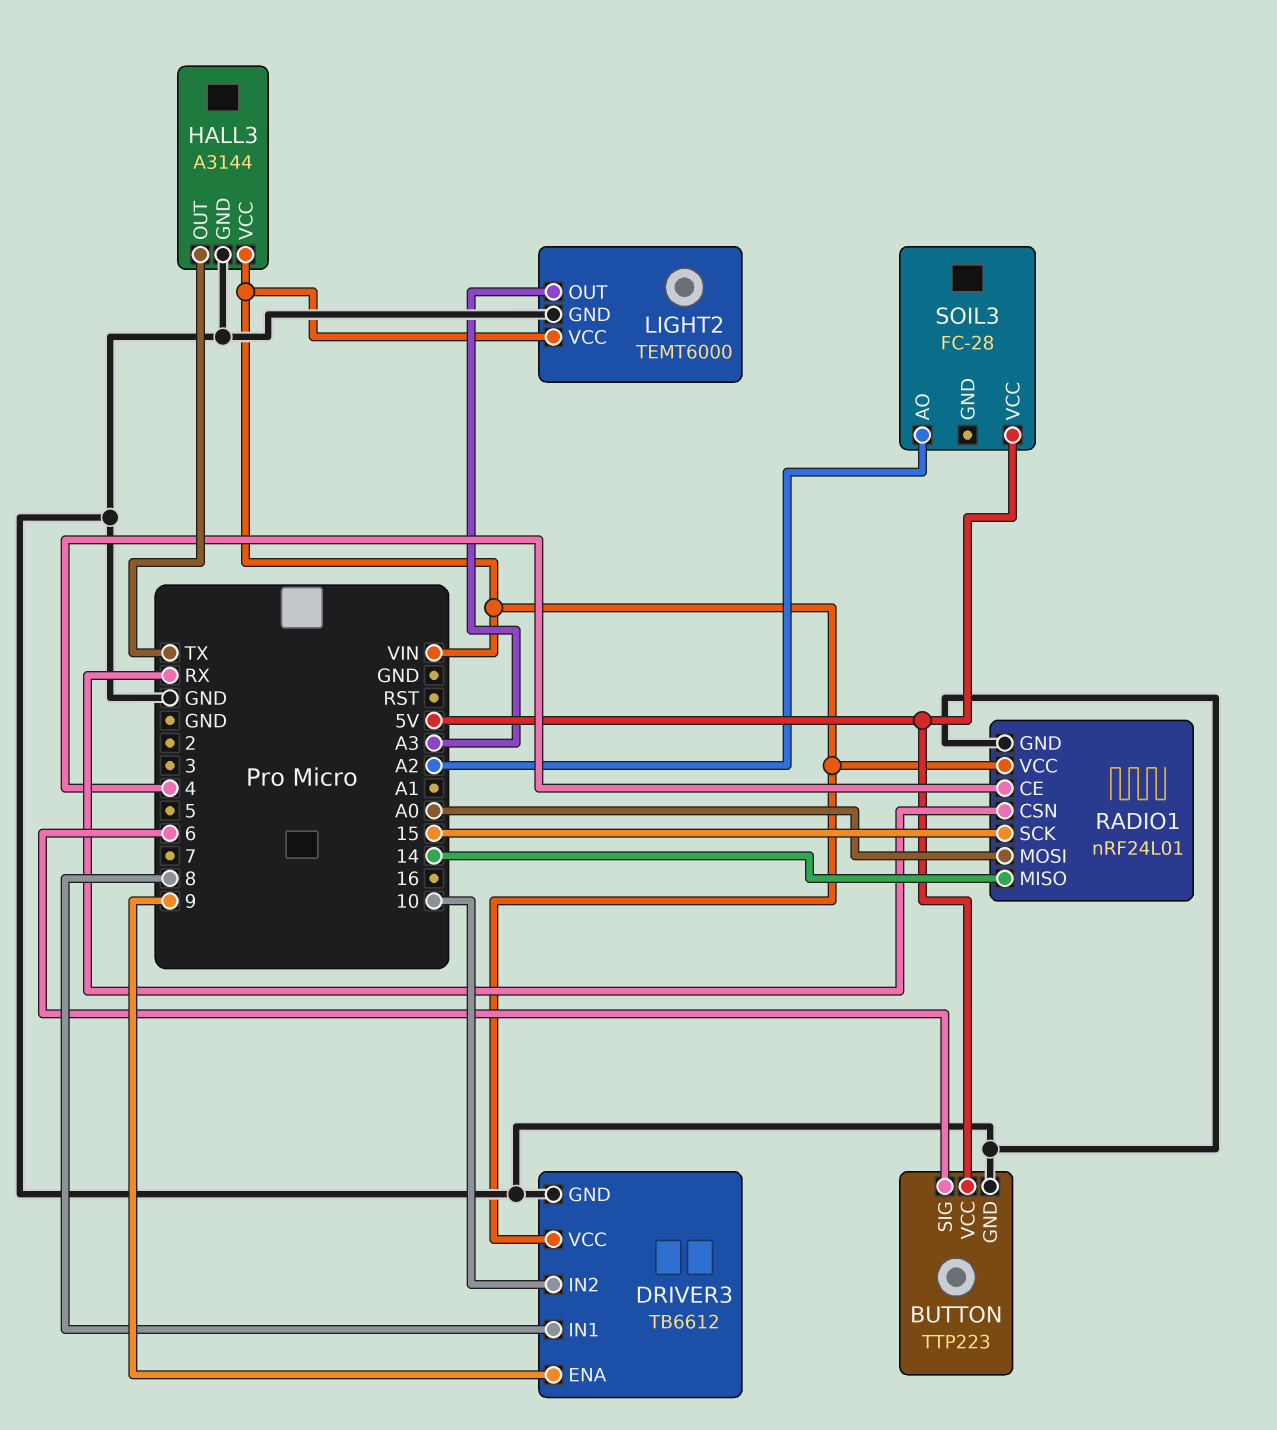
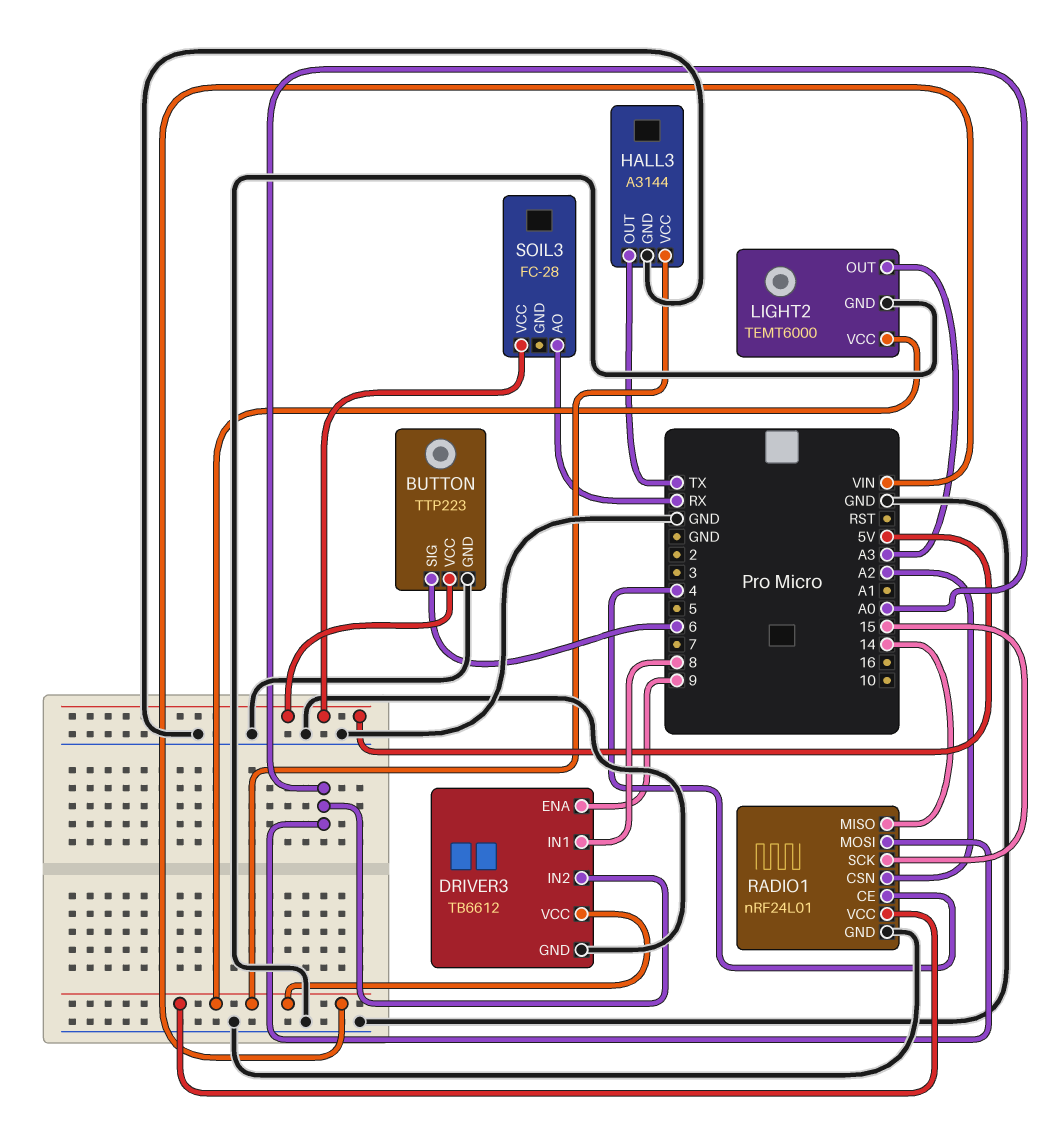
DRIVER3 pin IN2: 10 -> A0
RADIO1 pin CSN: RX -> A2
SOIL3 pin AO: A2 -> RX

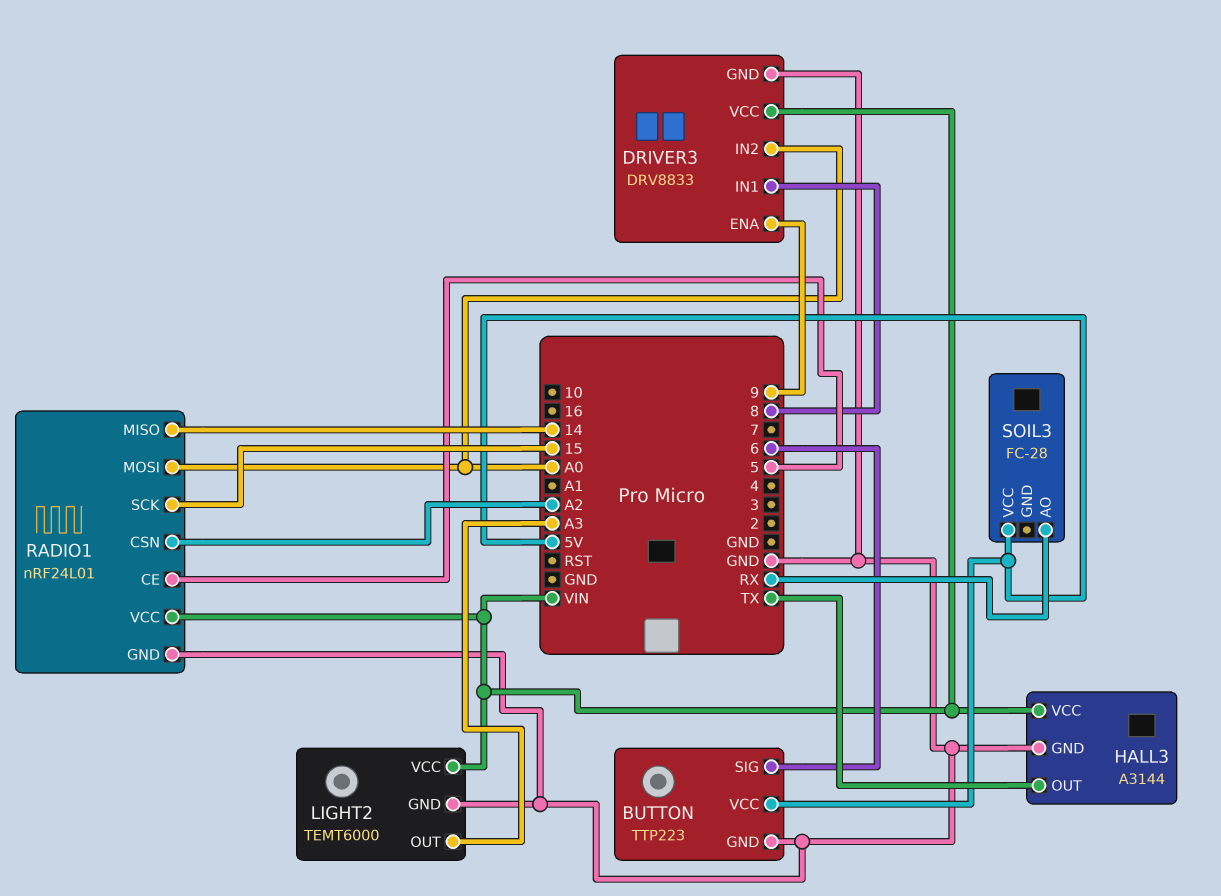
DRIVER3: TB6612 -> DRV8833
RADIO1 pin CE: 4 -> 5

